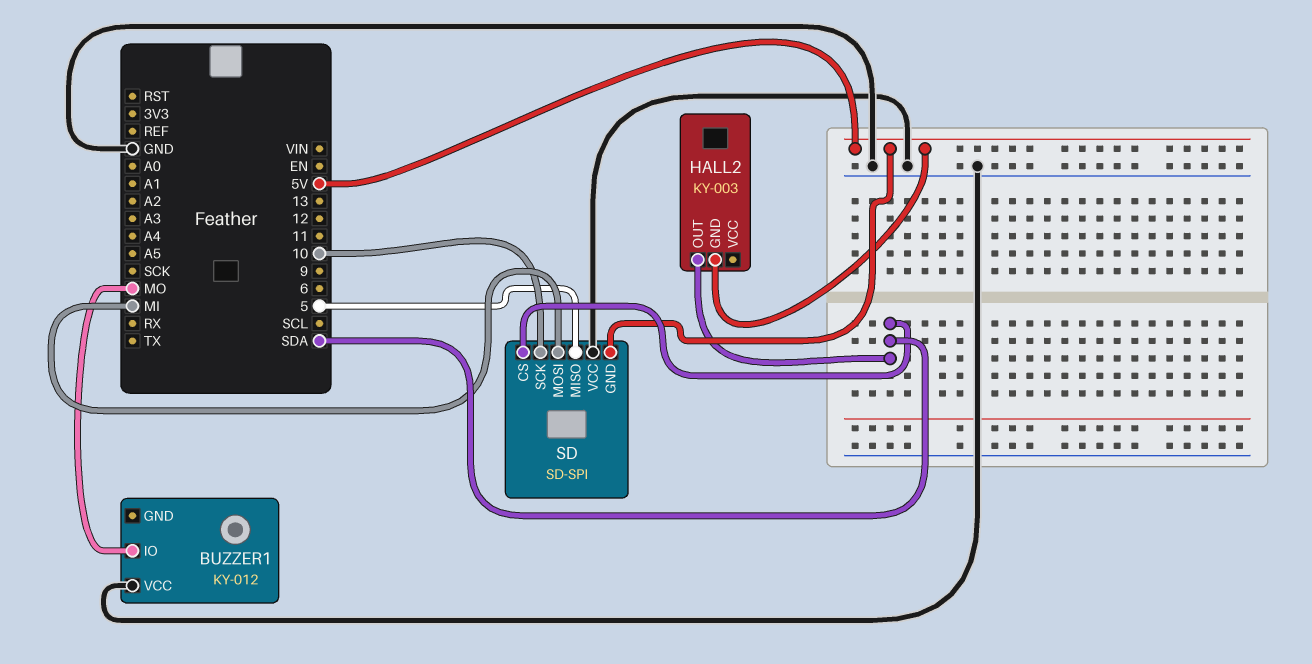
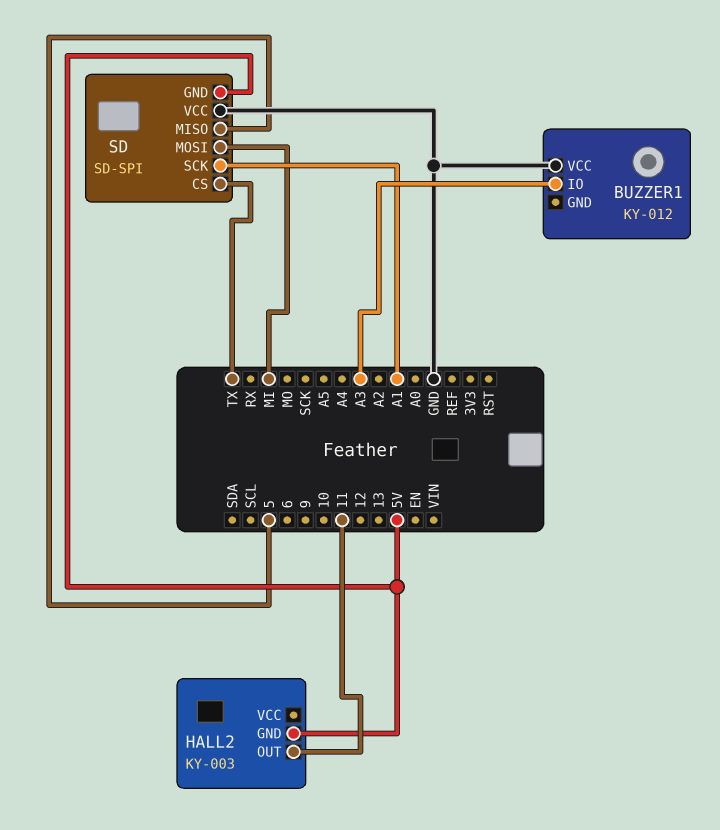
BUZZER1 pin IO: MO -> A3
HALL2 pin OUT: SDA -> 11
SD pin CS: SDA -> TX
SD pin SCK: 10 -> A1

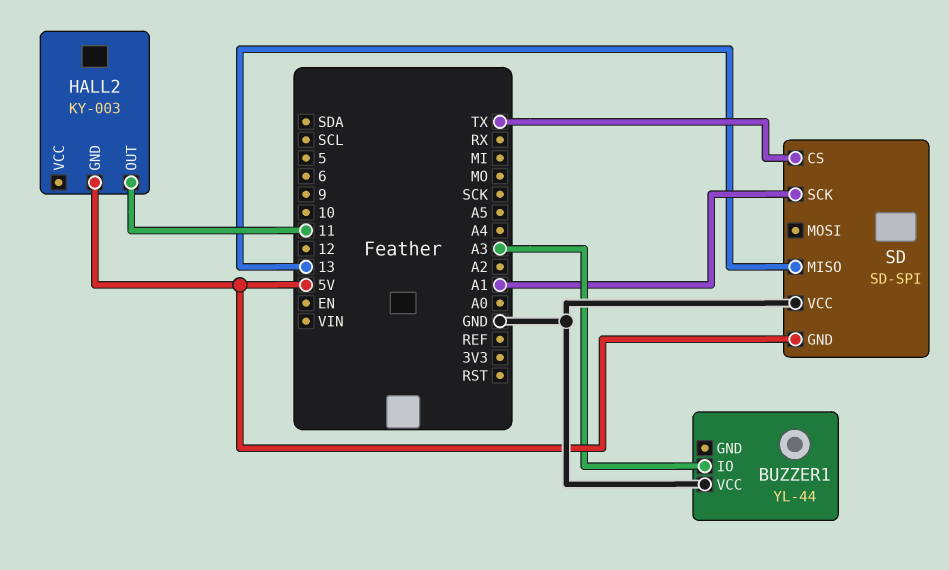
BUZZER1: KY-012 -> YL-44
SD pin MISO: 5 -> 13
SD pin MOSI: MI -> none

